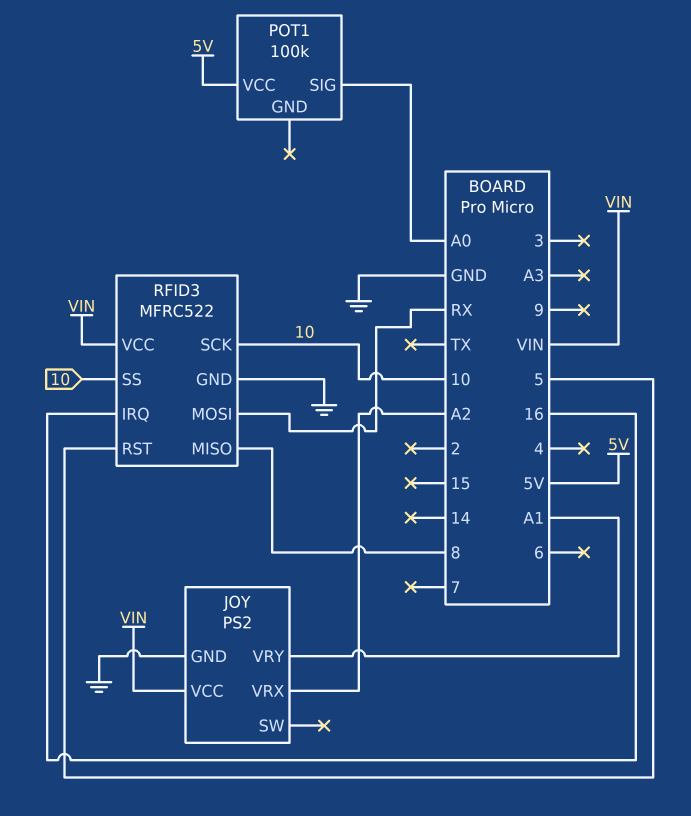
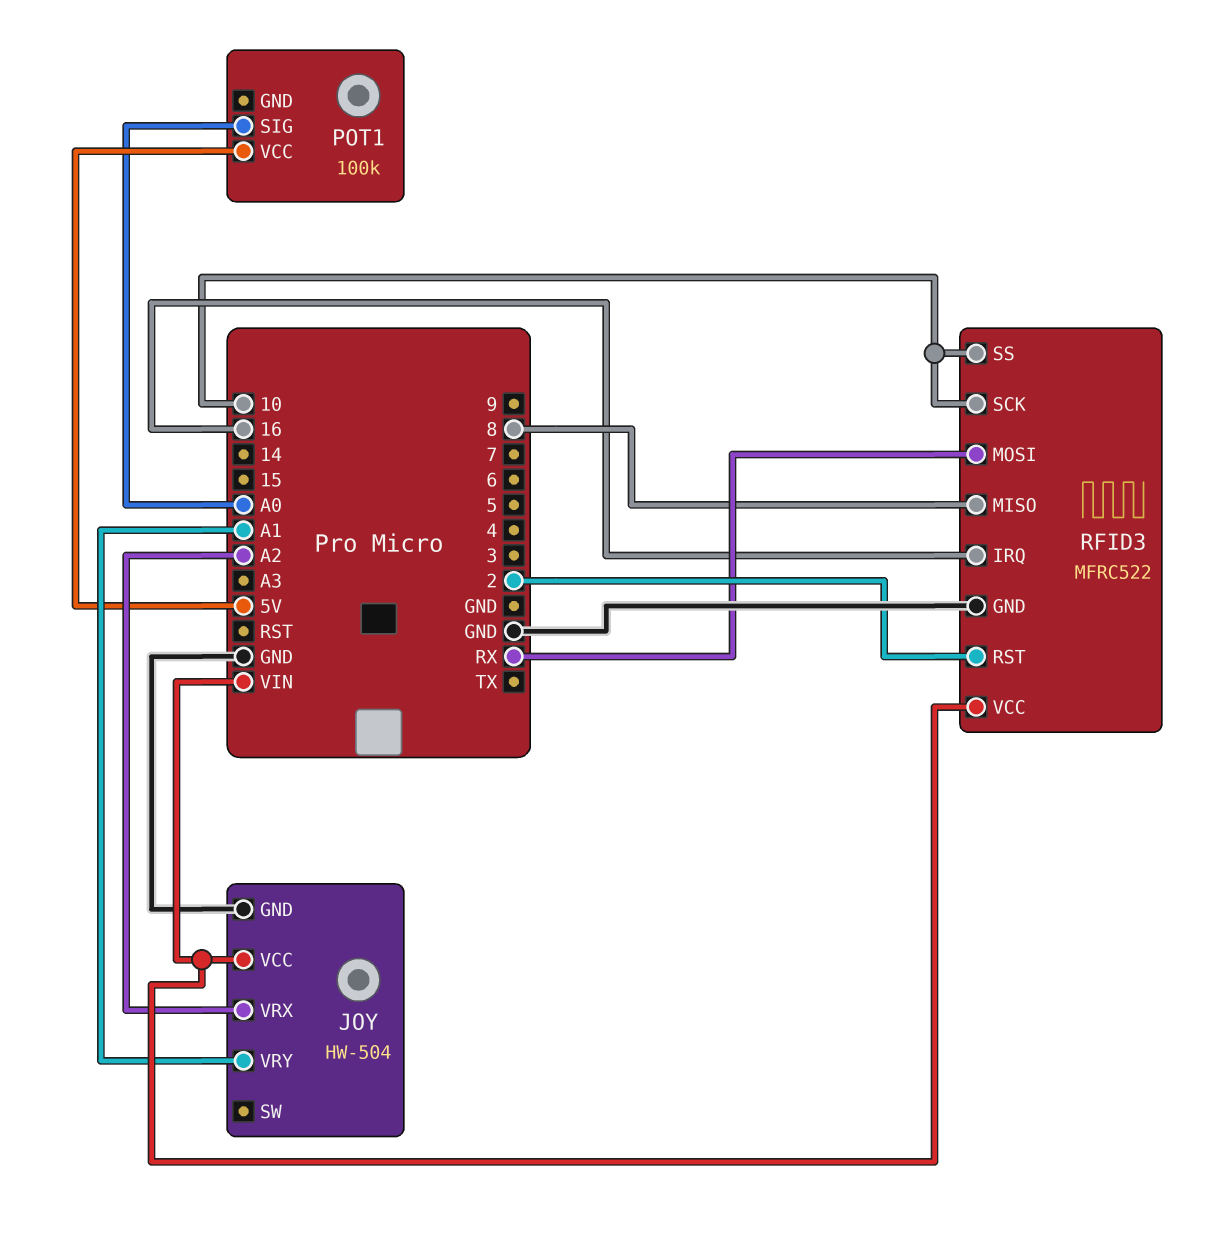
JOY: PS2 -> HW-504
RFID3 pin RST: 5 -> 2

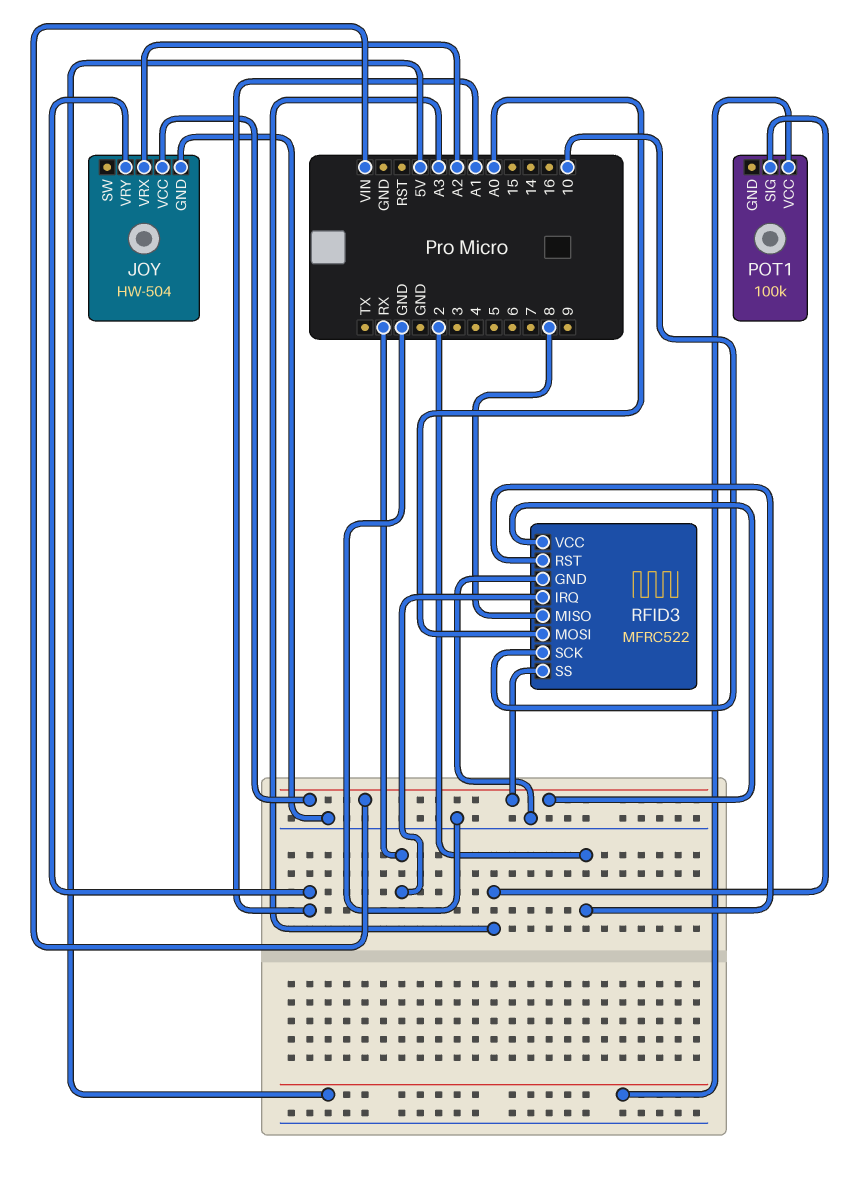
POT1 pin SIG: A0 -> A3
RFID3 pin IRQ: 16 -> RX
RFID3 pin MOSI: RX -> A0
RFID3 pin SS: 10 -> VIN

